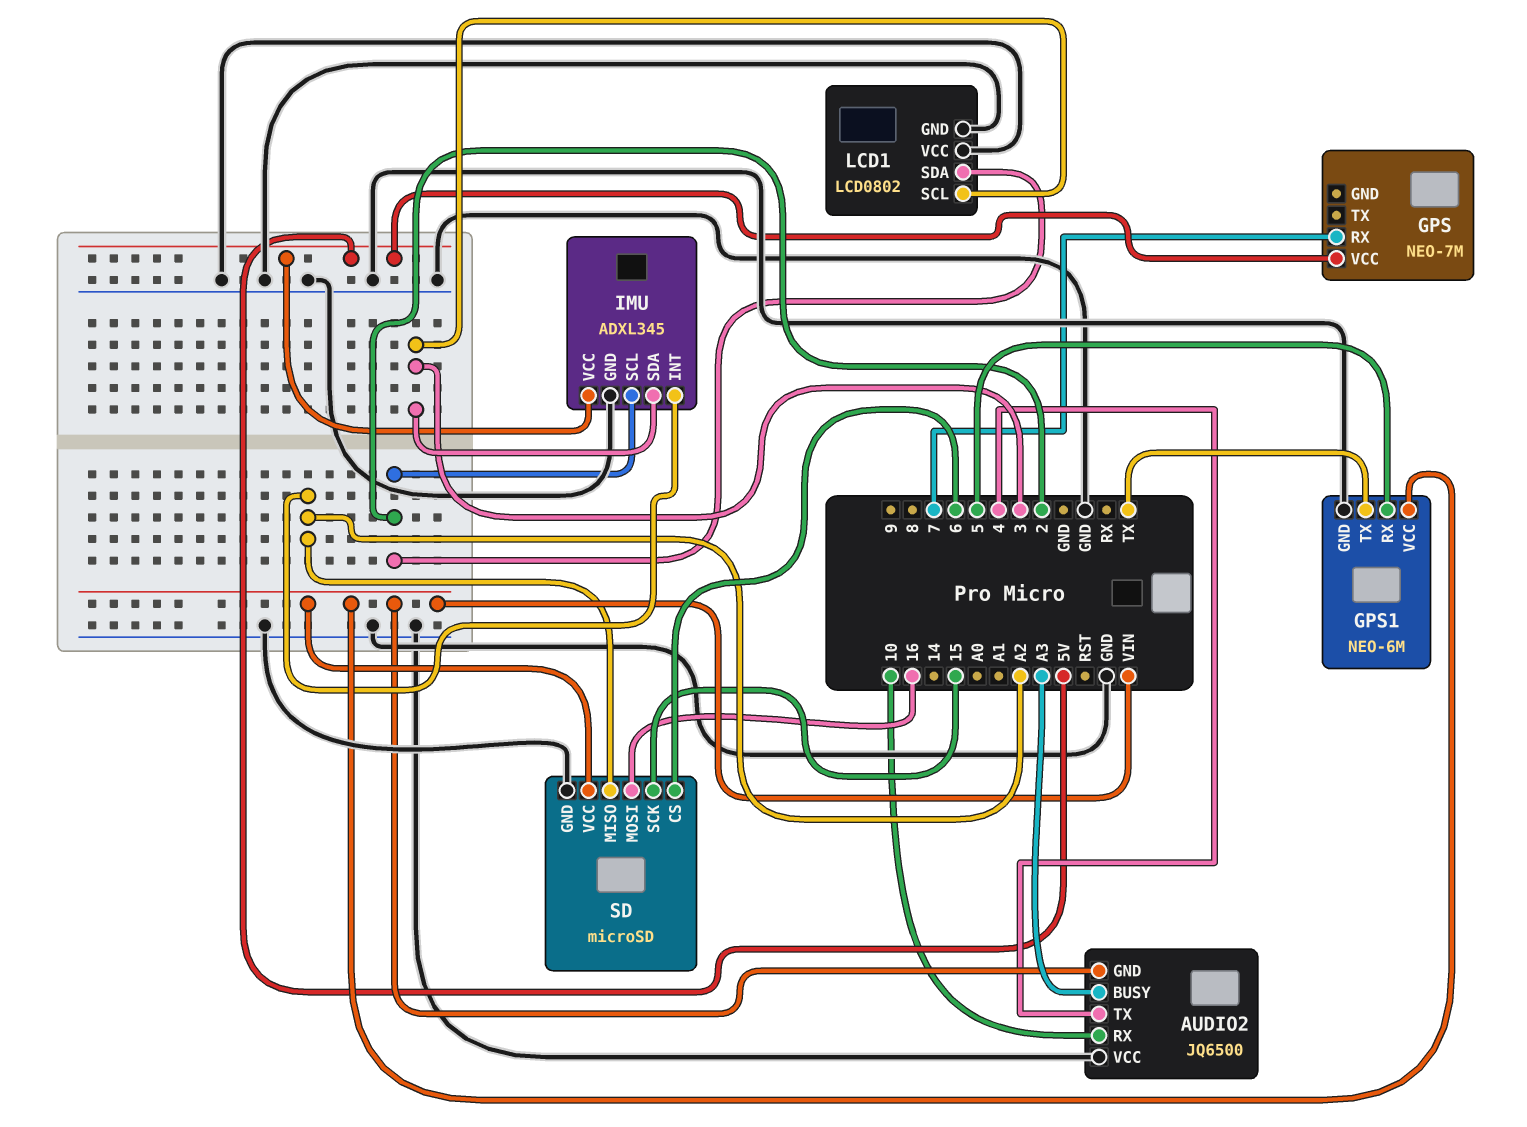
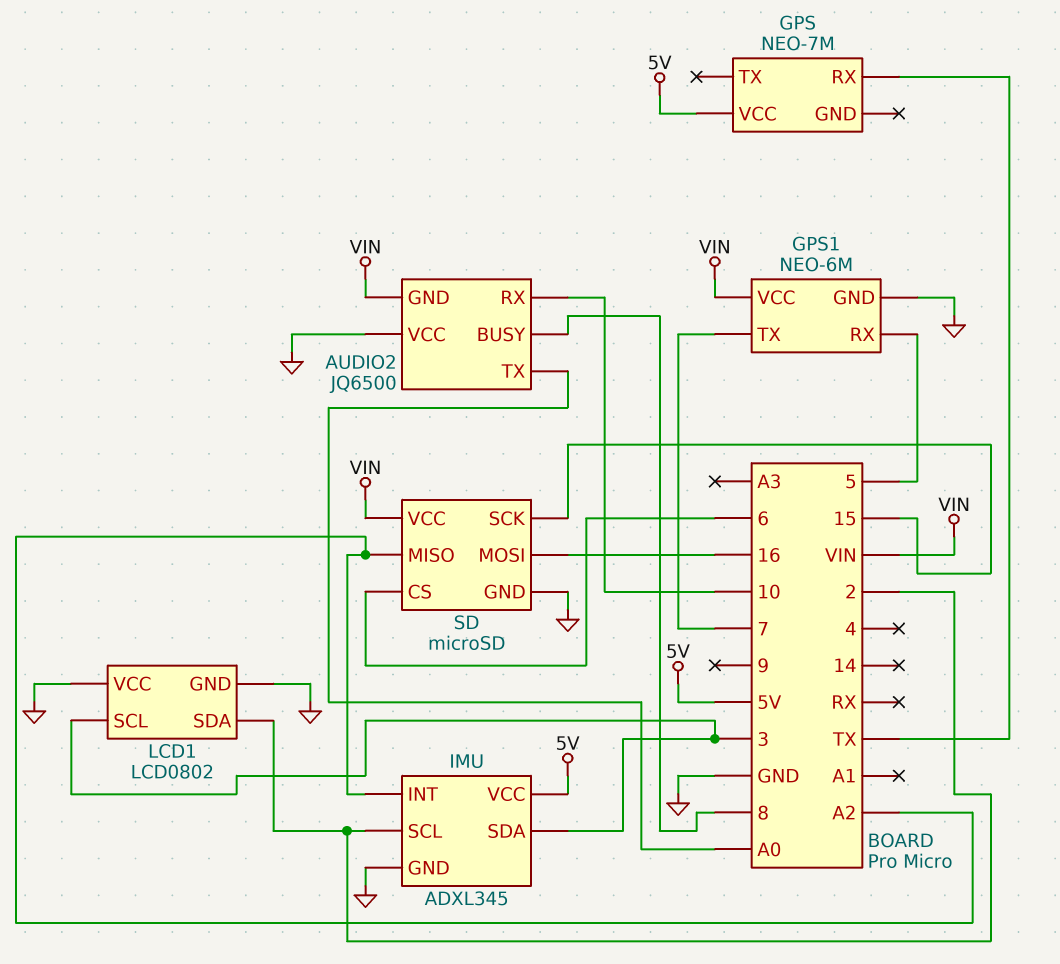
AUDIO2 pin BUSY: A3 -> 8
AUDIO2 pin TX: 4 -> A0
GPS pin RX: 7 -> TX
GPS1 pin TX: TX -> 7

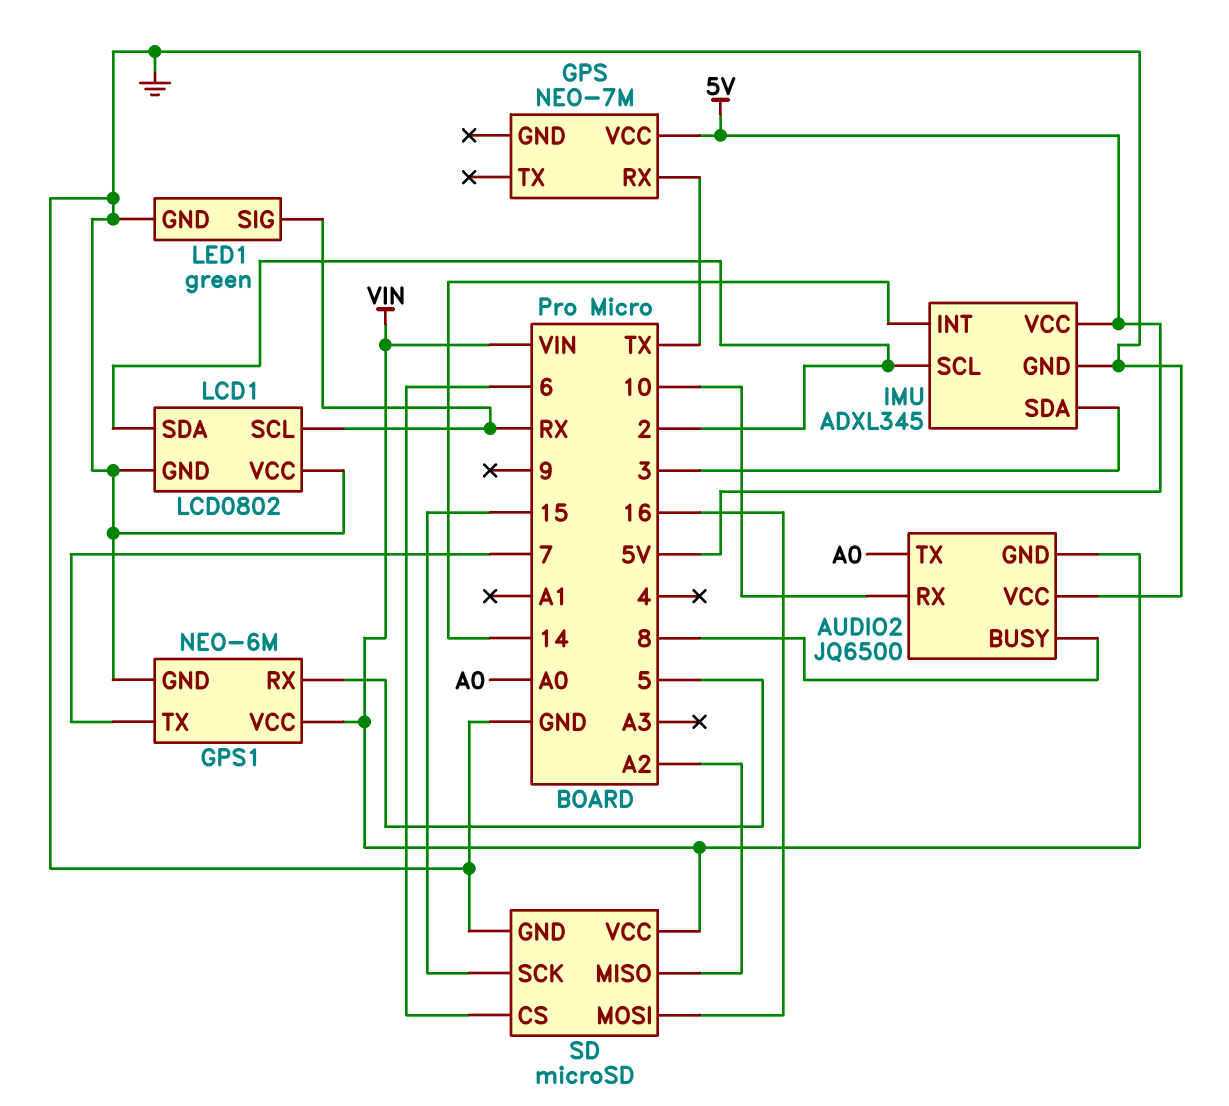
IMU pin INT: A2 -> 14
LCD1 pin SCL: 3 -> RX
LED1: none -> green
LED1 pin GND: none -> GND
LED1 pin SIG: none -> RX

